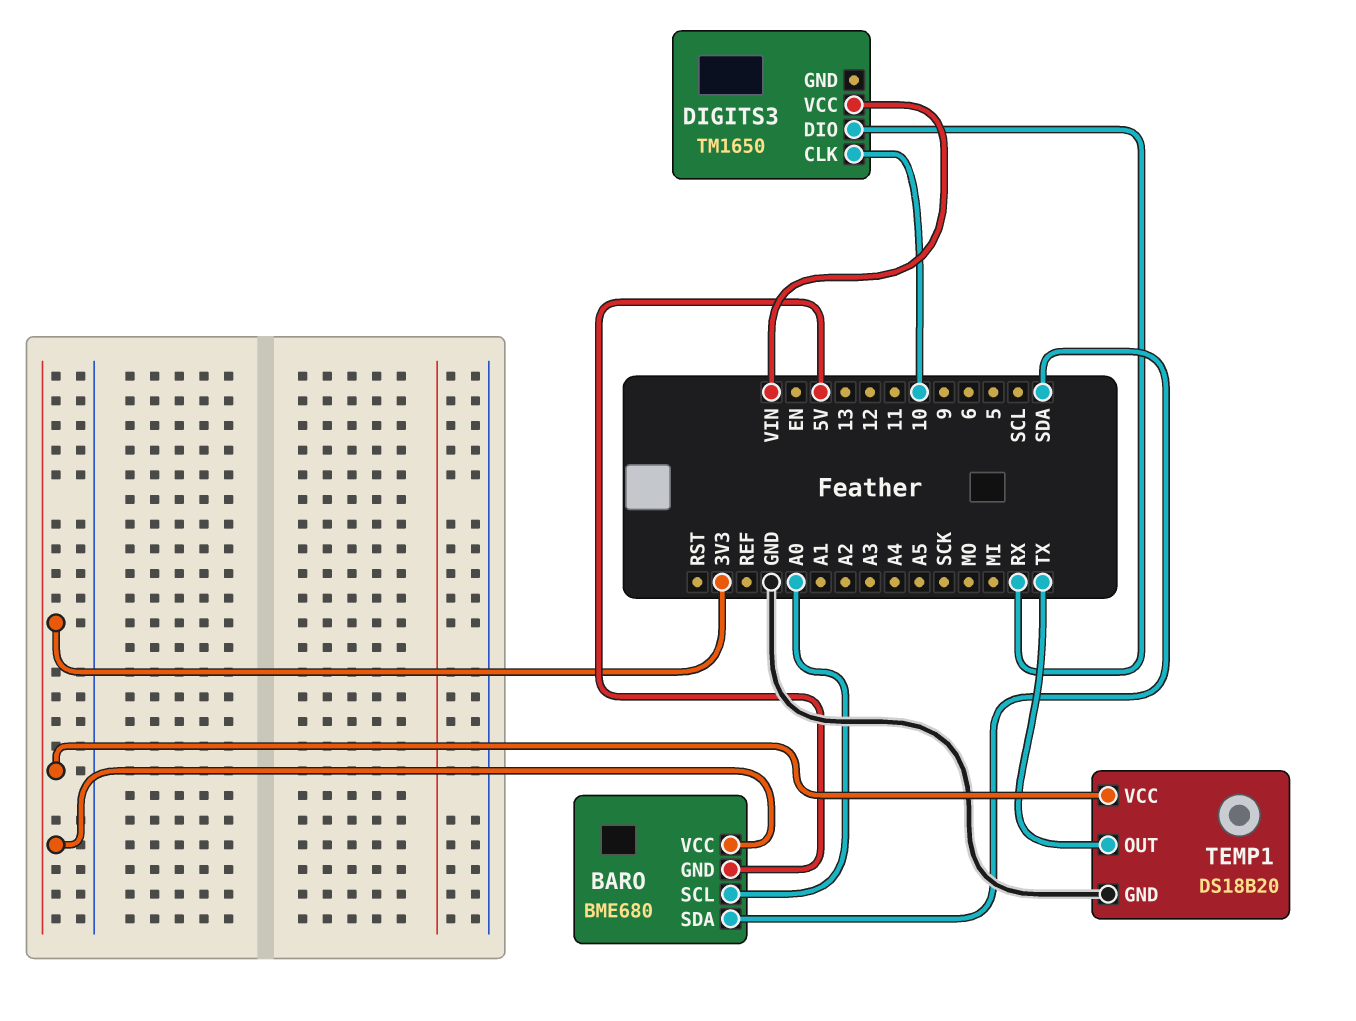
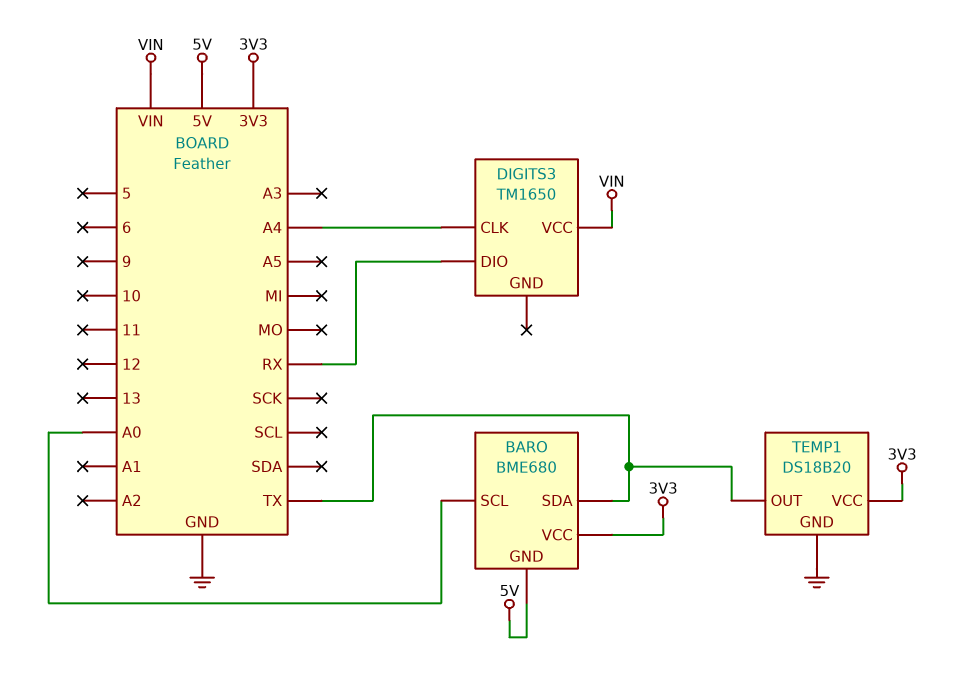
BARO pin SDA: SDA -> TX
DIGITS3 pin CLK: 10 -> A4

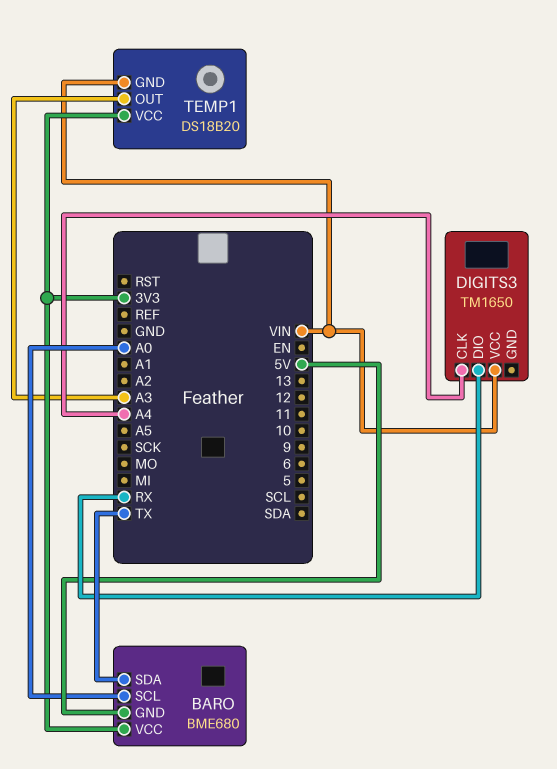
TEMP1 pin GND: GND -> VIN
TEMP1 pin OUT: TX -> A3

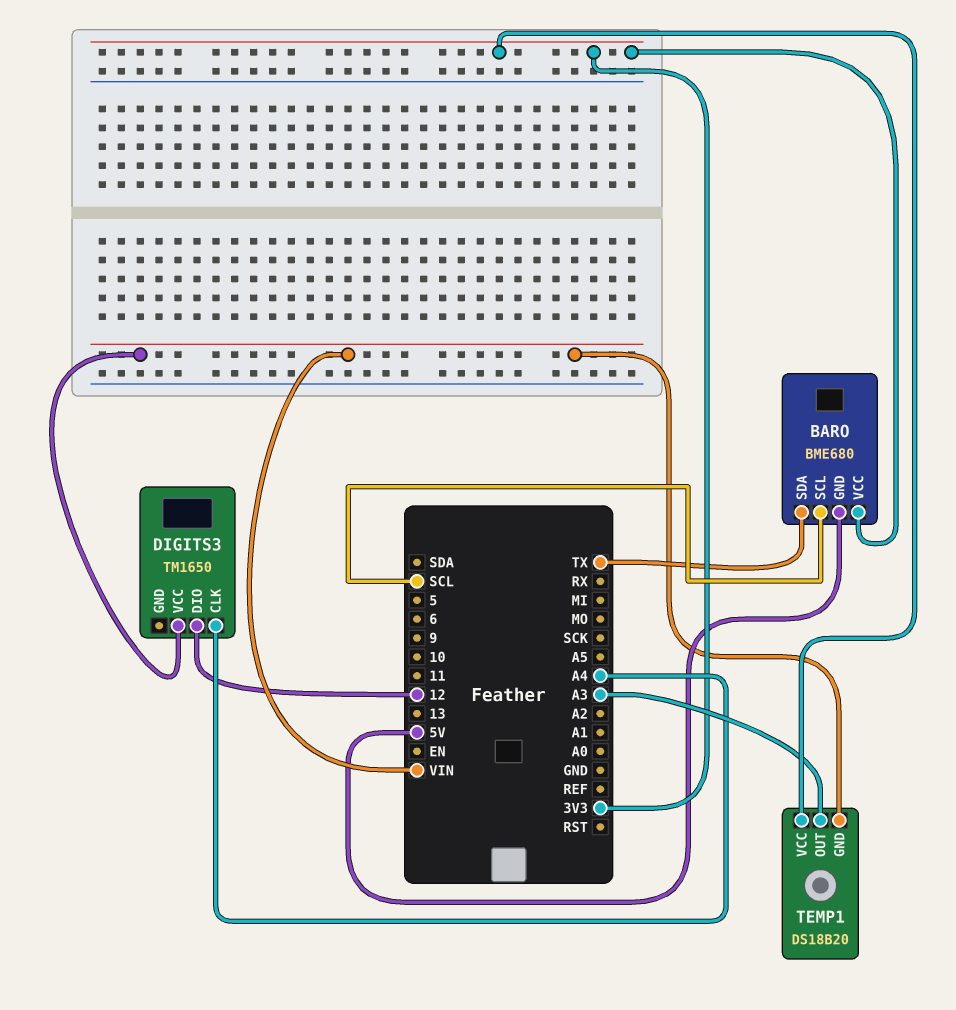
BARO pin SCL: A0 -> SCL
DIGITS3 pin DIO: RX -> 12

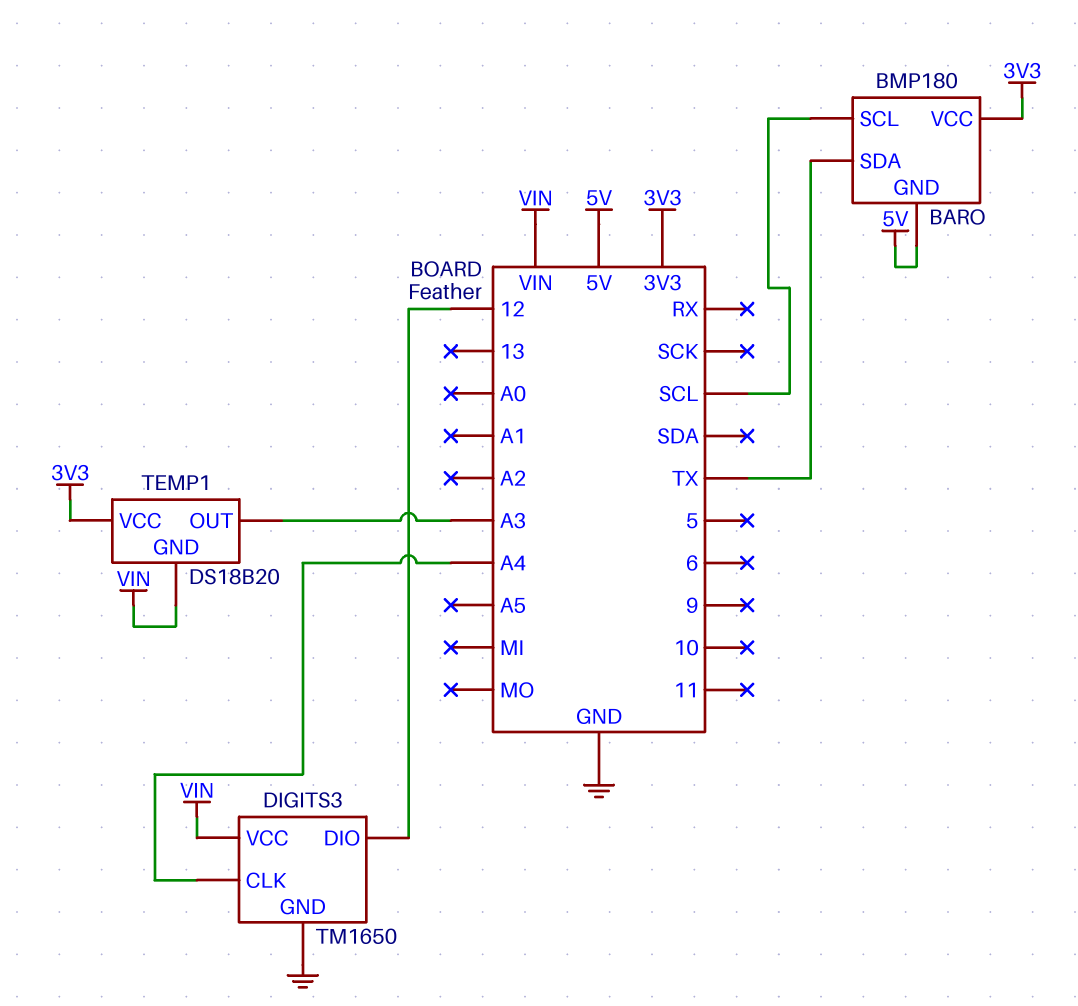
BARO: BME680 -> BMP180
DIGITS3 pin GND: none -> GND

